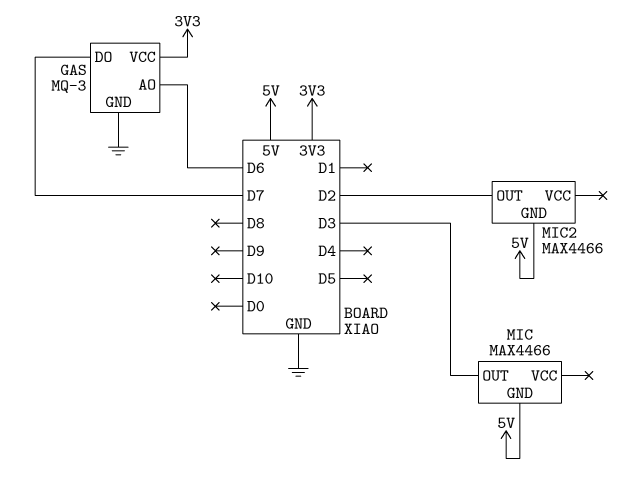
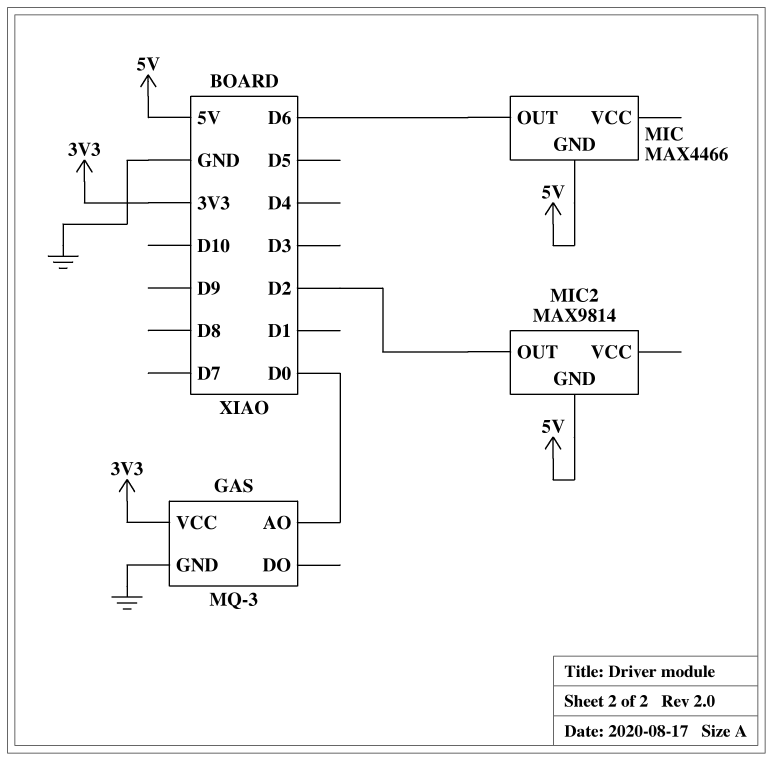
GAS pin AO: D6 -> D0
GAS pin DO: D7 -> none
MIC pin OUT: D3 -> D6
MIC2: MAX4466 -> MAX9814

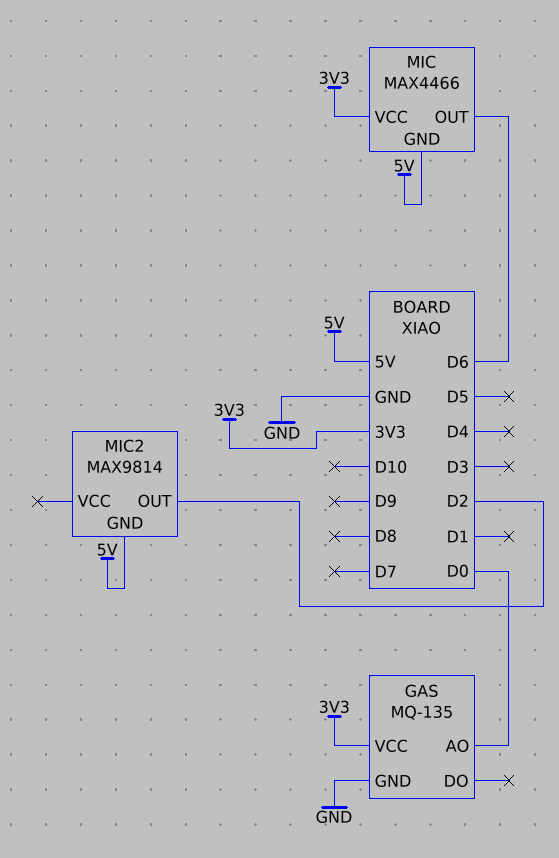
GAS: MQ-3 -> MQ-135
MIC pin VCC: none -> 3V3

